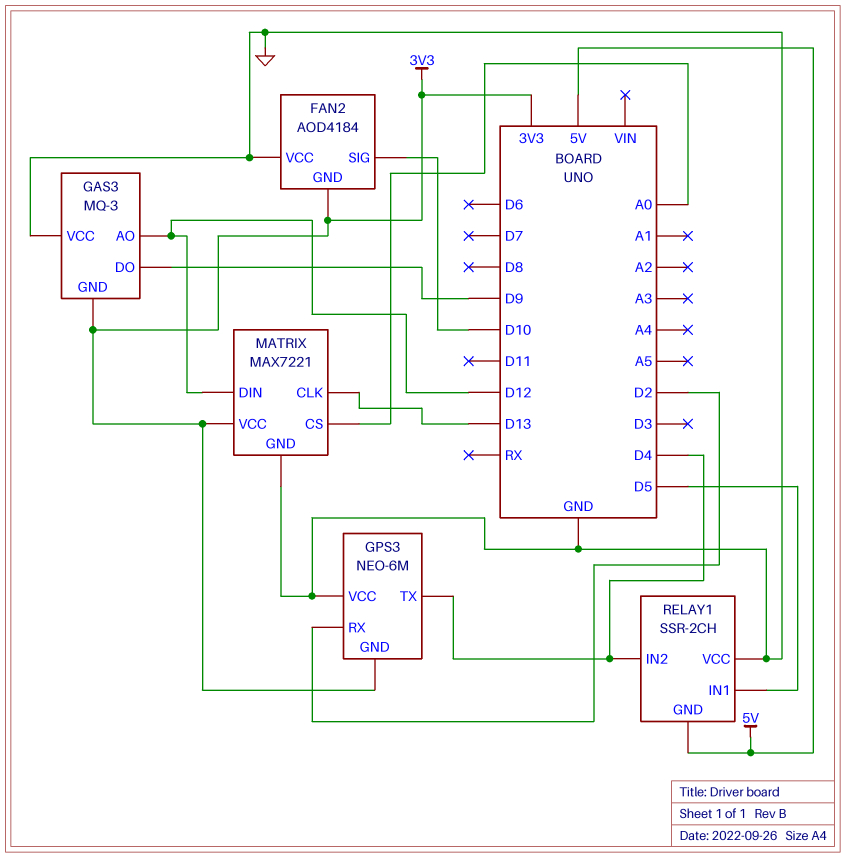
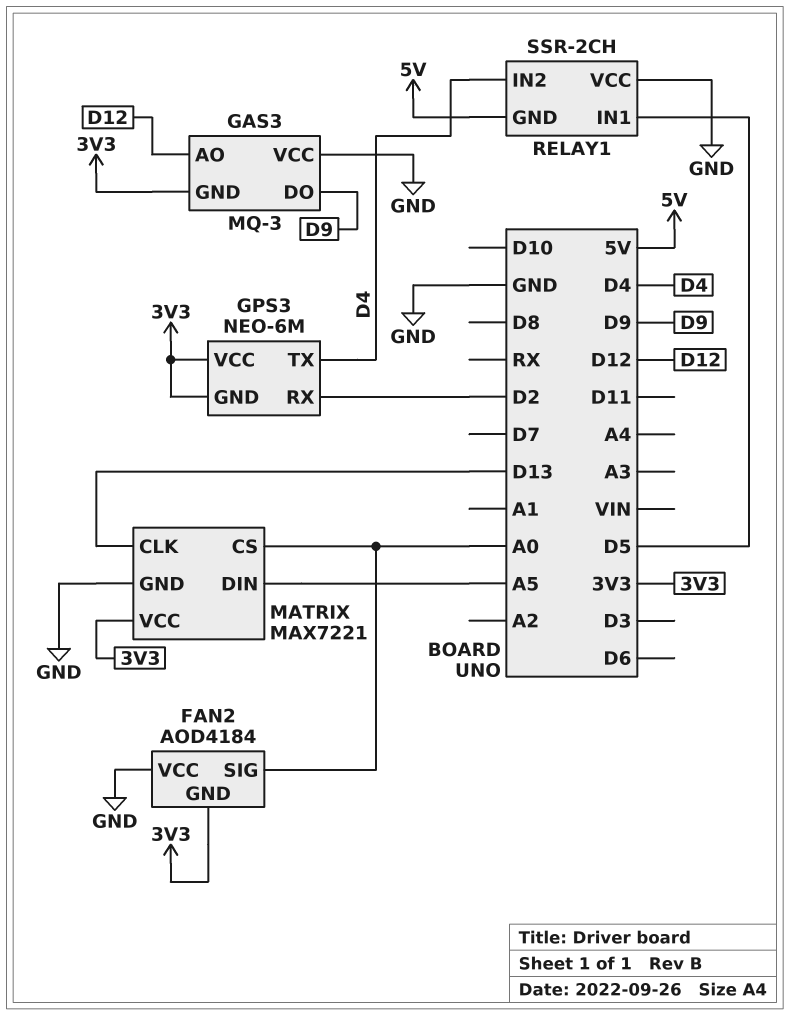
FAN2 pin SIG: D10 -> A0
GPS3 pin VCC: GND -> 3V3
MATRIX pin DIN: D12 -> A5

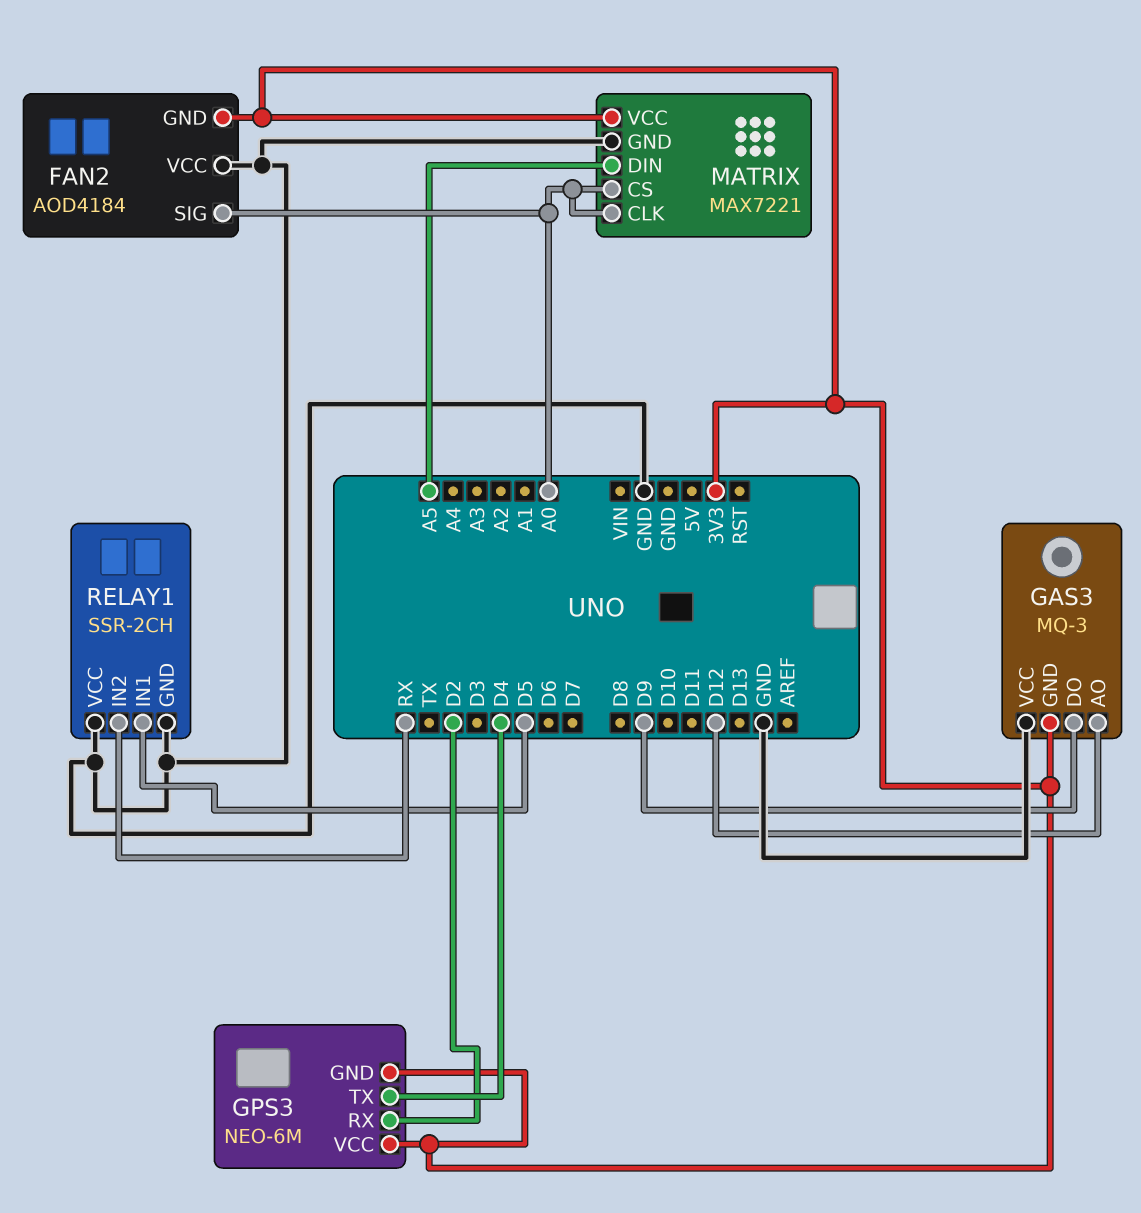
MATRIX pin CLK: D13 -> A0
RELAY1 pin GND: 5V -> GND
RELAY1 pin IN2: D4 -> RX

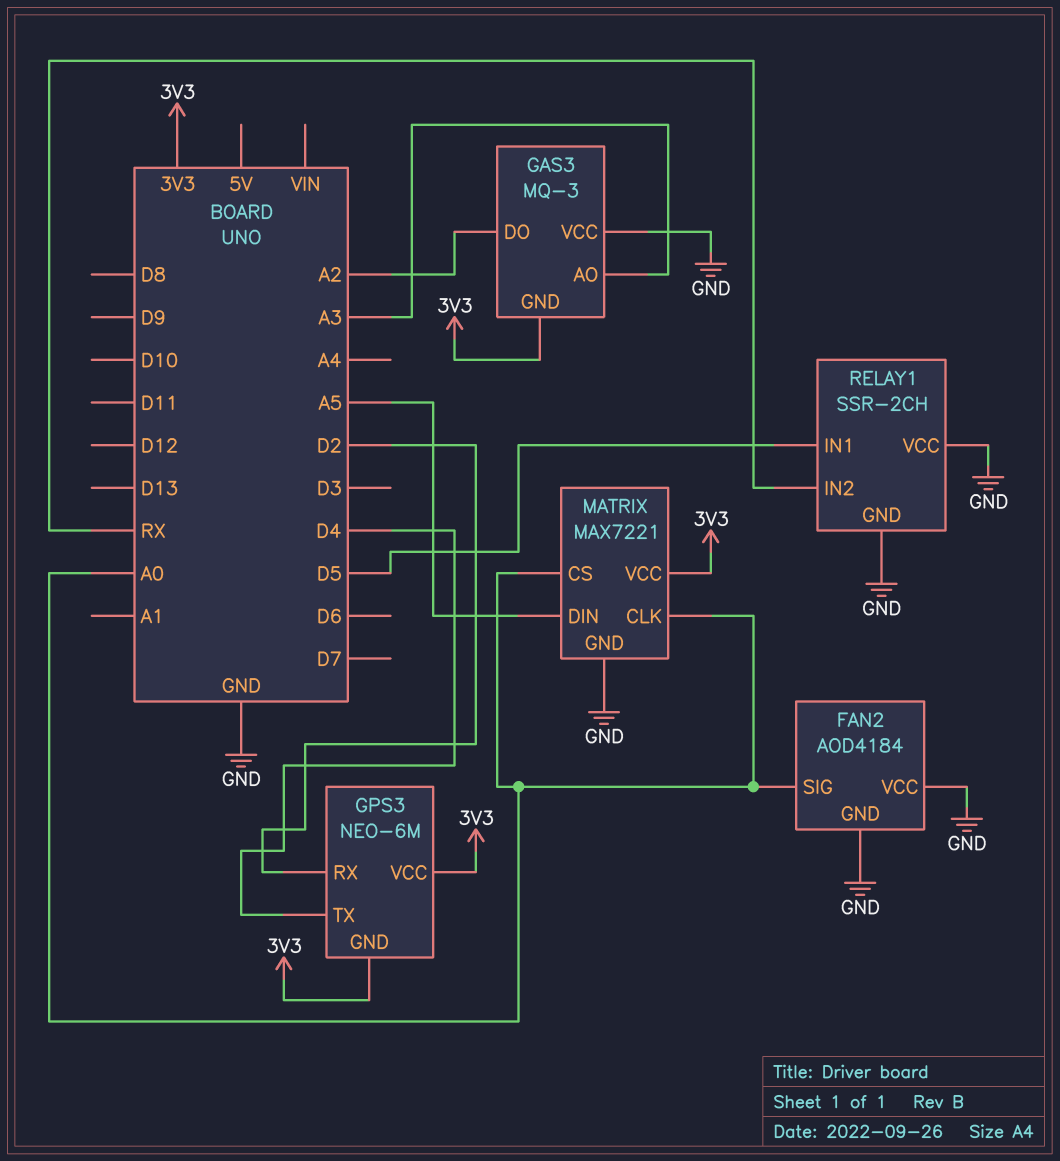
FAN2 pin GND: 3V3 -> GND
GAS3 pin AO: D12 -> A3
GAS3 pin DO: D9 -> A2

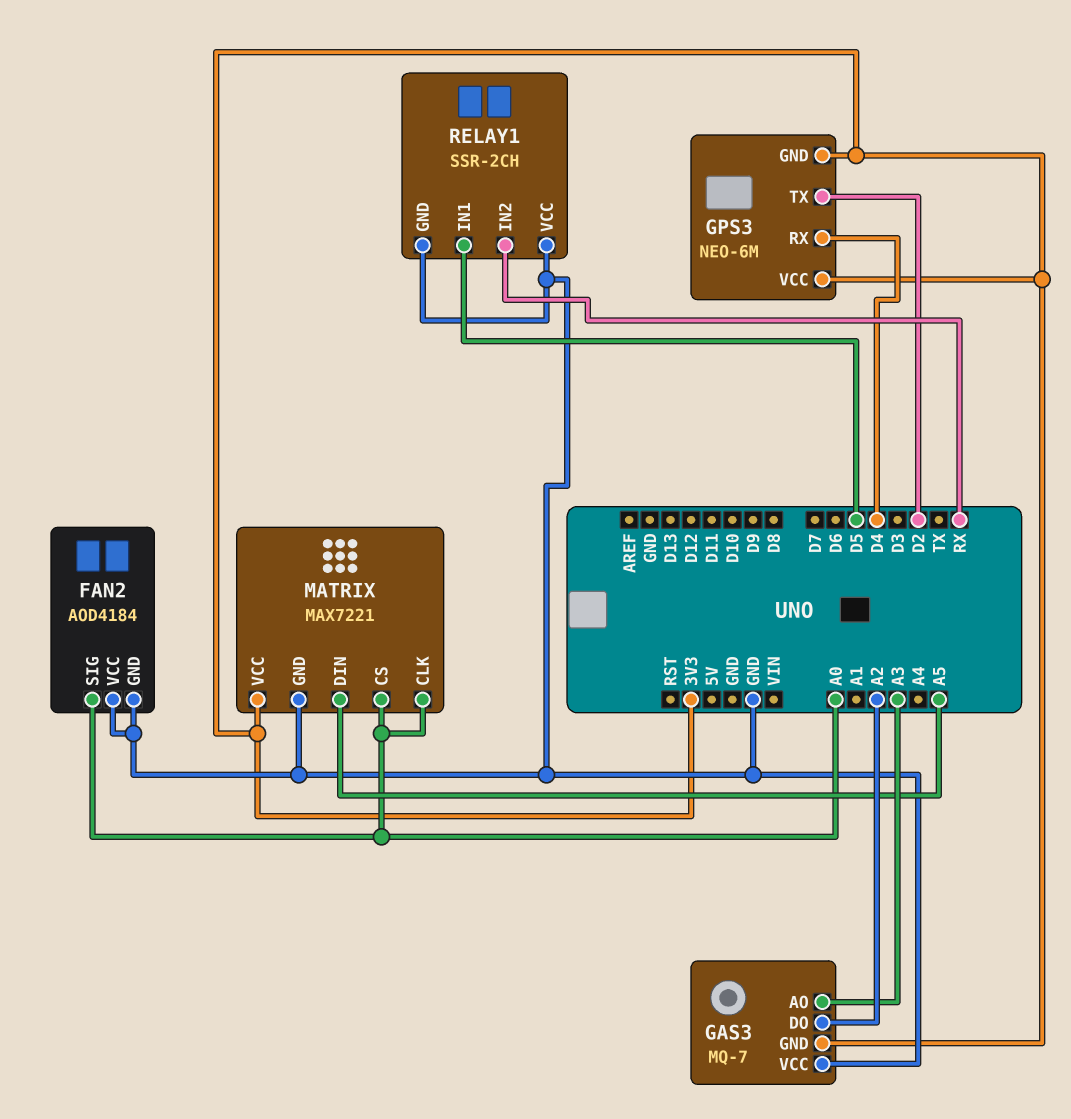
GAS3: MQ-3 -> MQ-7
GPS3 pin RX: D2 -> D4
GPS3 pin TX: D4 -> D2

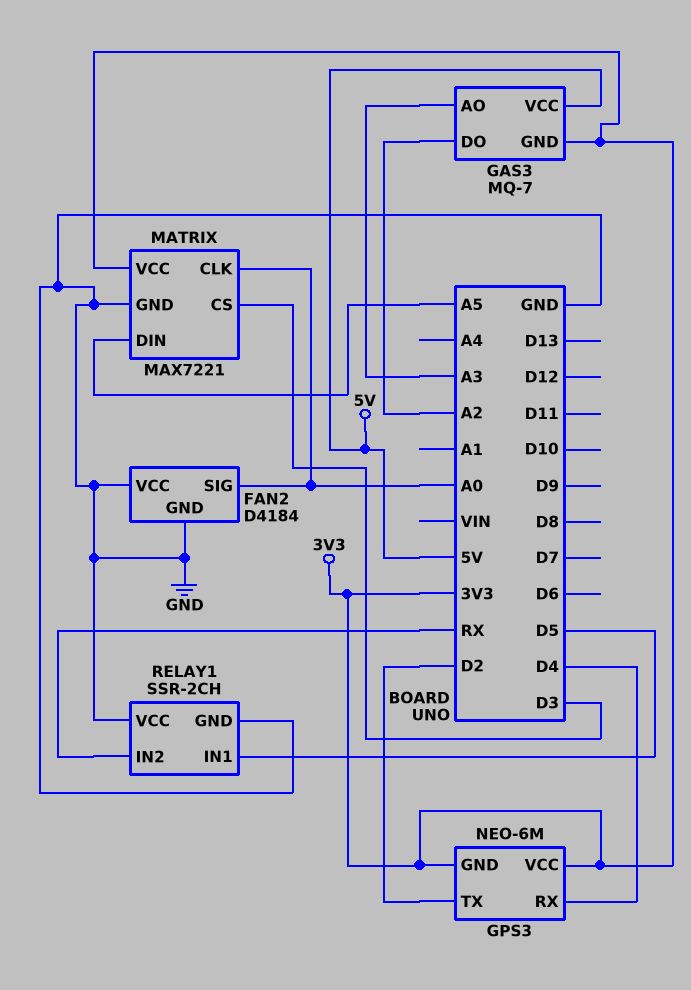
FAN2: AOD4184 -> D4184
GAS3 pin VCC: GND -> 5V
MATRIX pin CS: A0 -> D3

